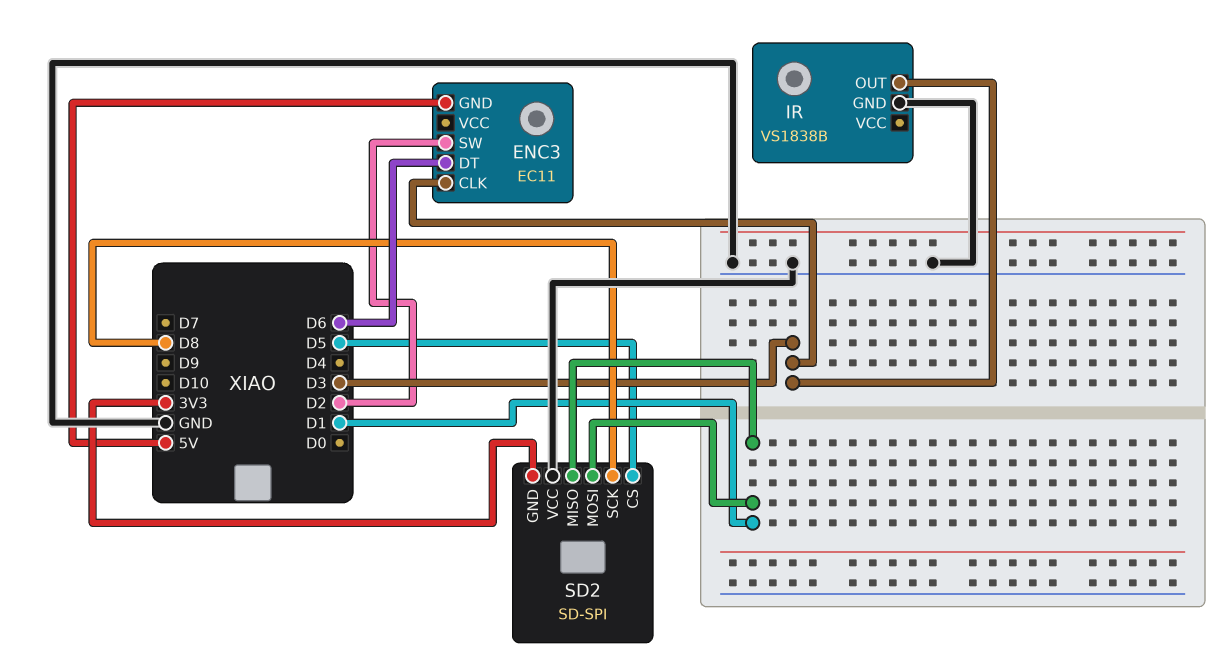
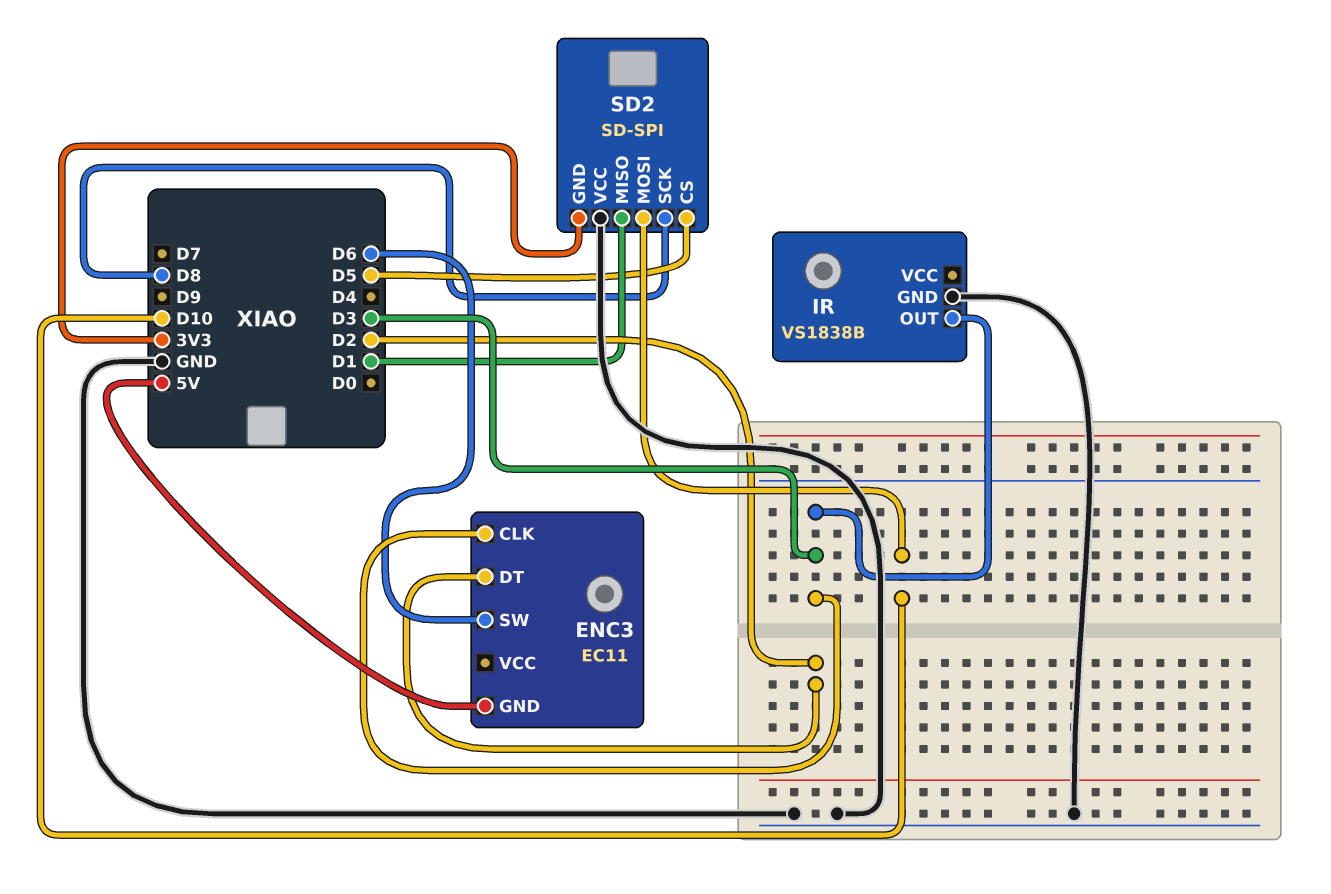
ENC3 pin DT: D6 -> D2
ENC3 pin SW: D2 -> D6
SD2 pin MOSI: D1 -> D10

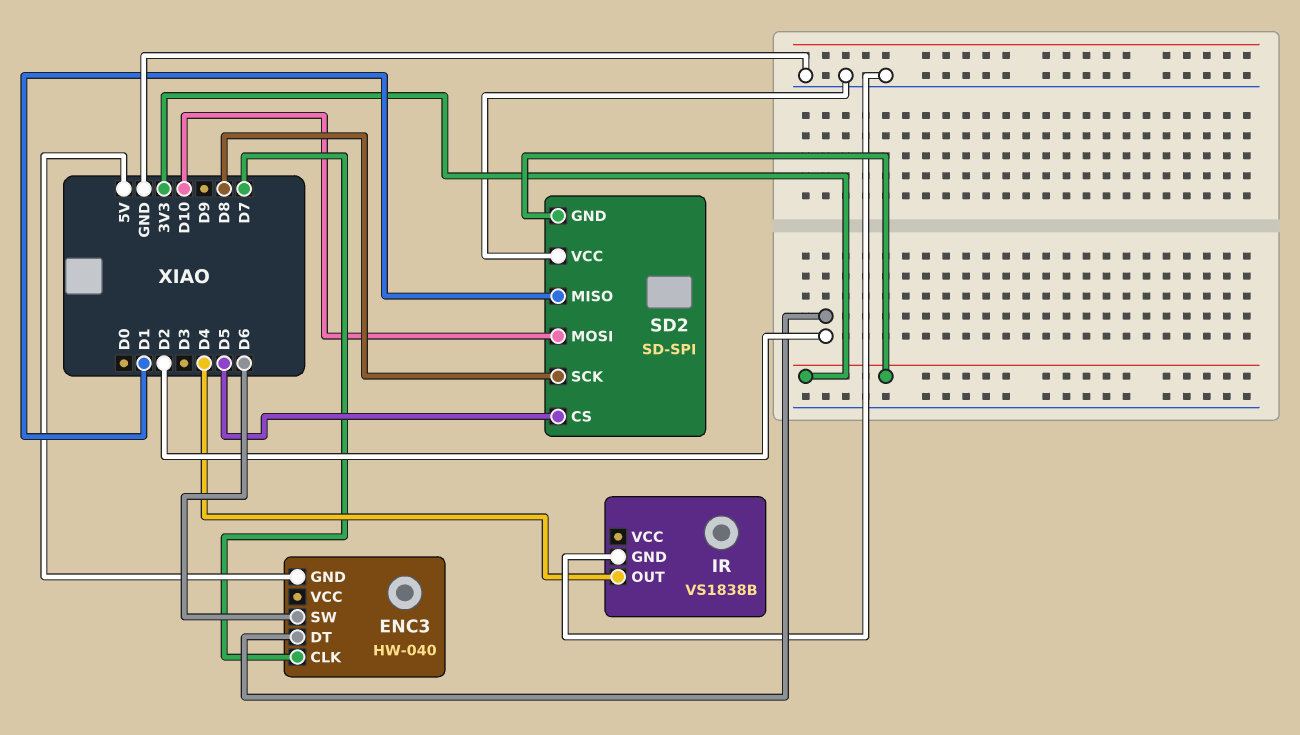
ENC3: EC11 -> HW-040
ENC3 pin CLK: D3 -> D7
IR pin OUT: D3 -> D4

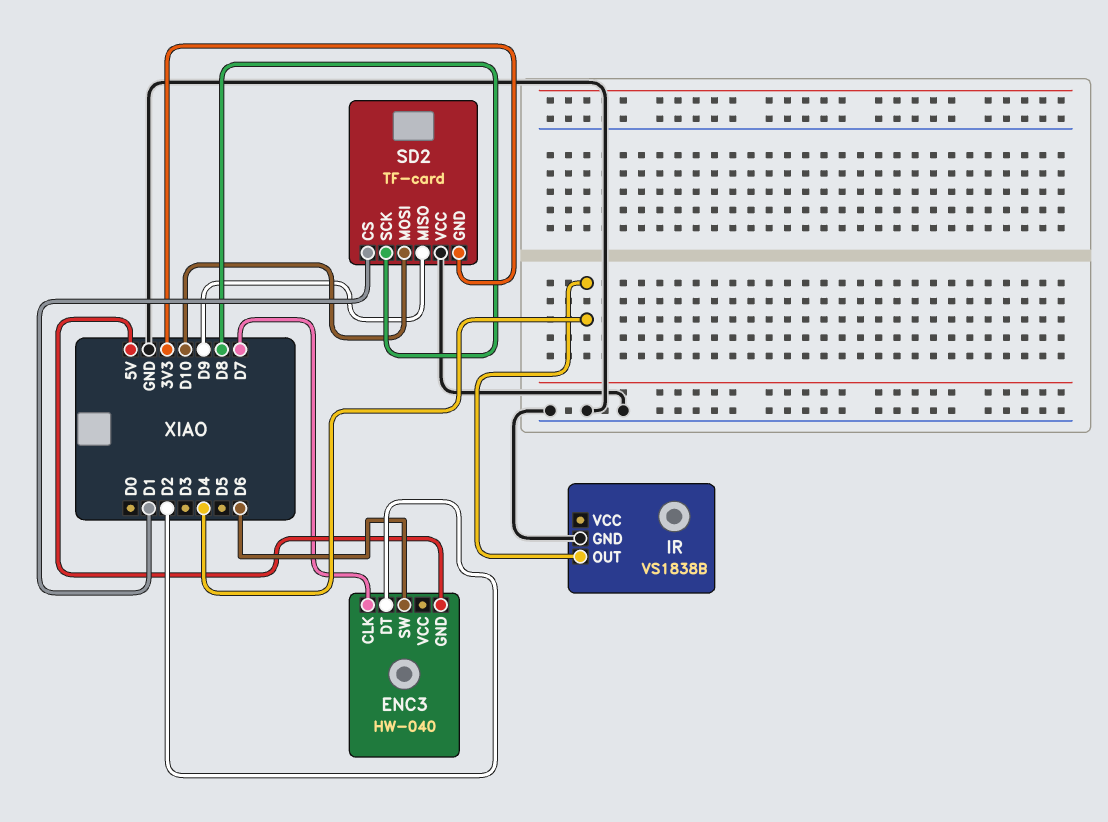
SD2: SD-SPI -> TF-card
SD2 pin CS: D5 -> D1
SD2 pin MISO: D1 -> D9

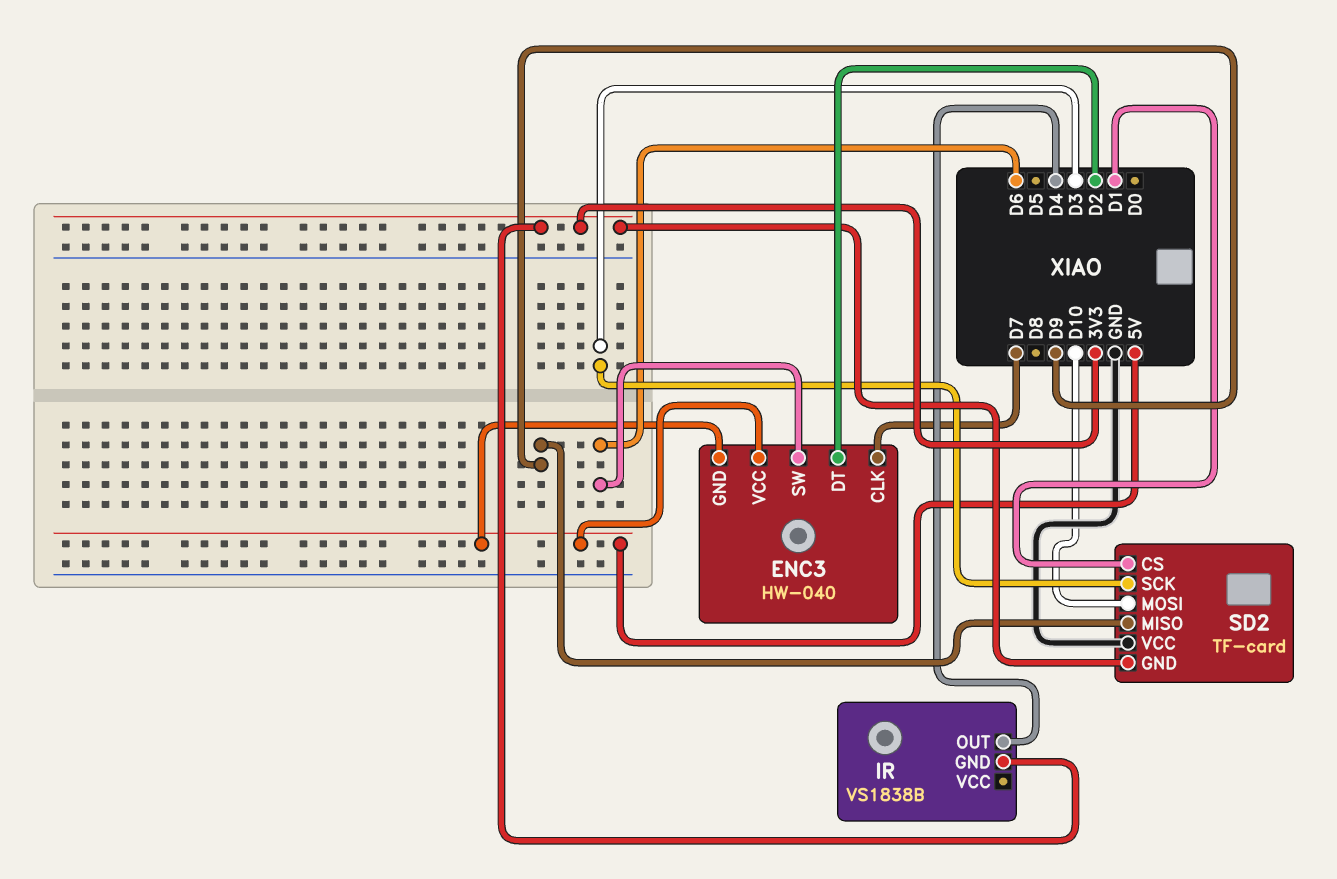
ENC3 pin VCC: none -> 5V
IR pin GND: GND -> 3V3
SD2 pin SCK: D8 -> D3

